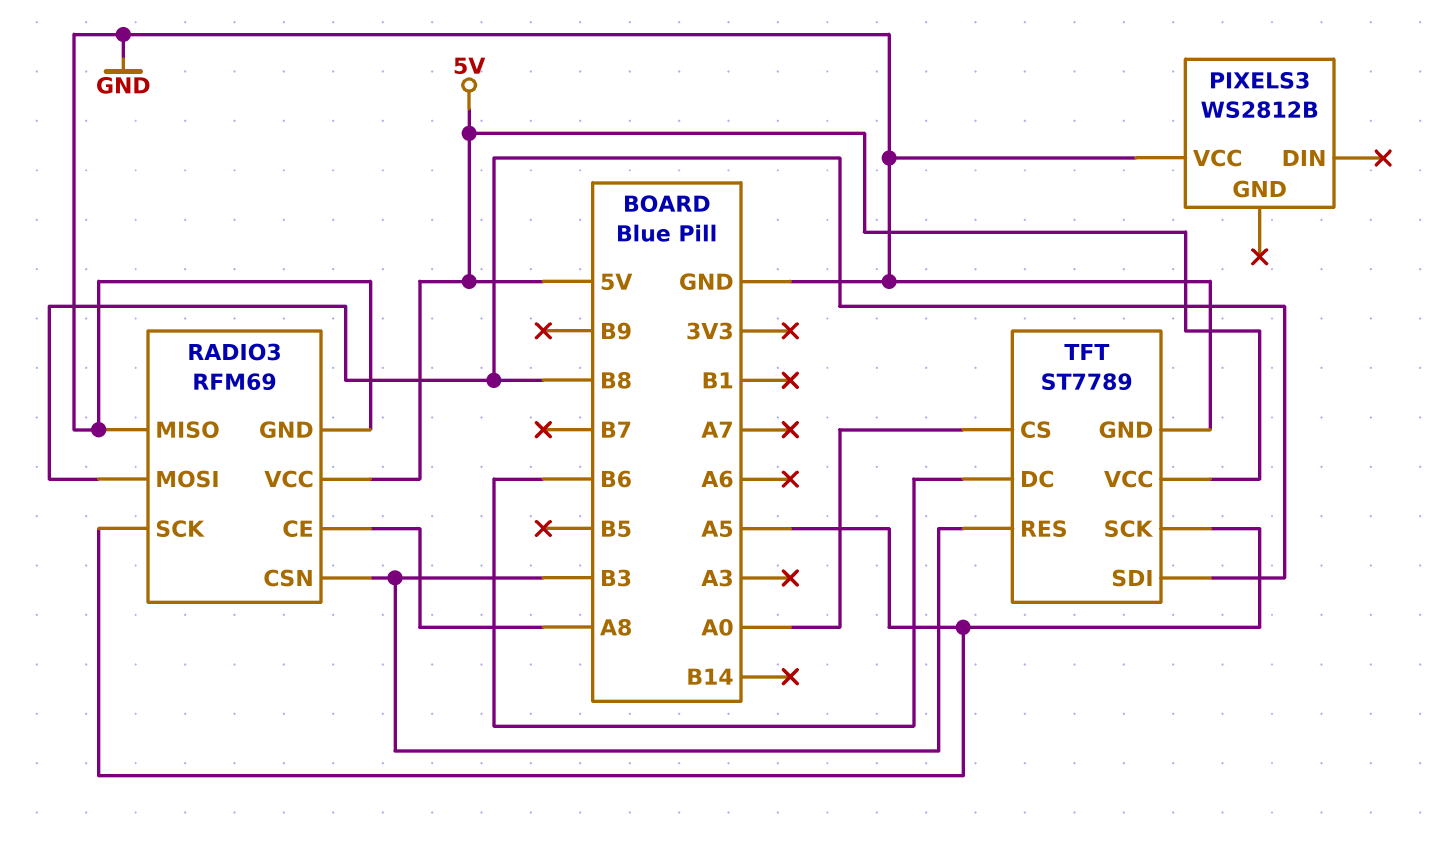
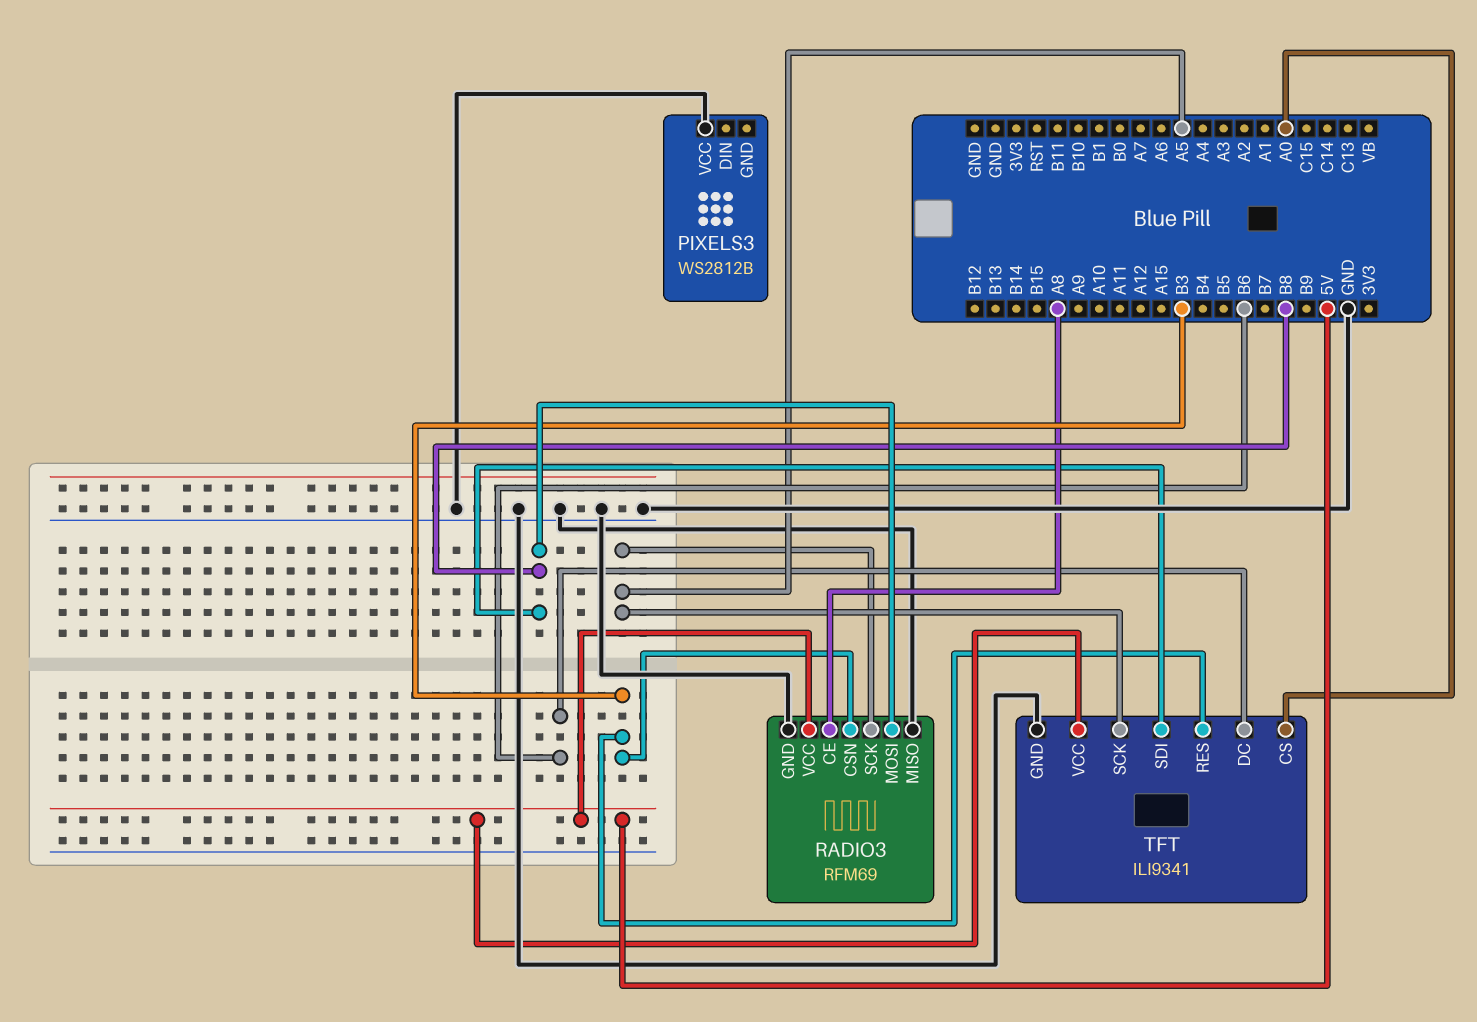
TFT: ST7789 -> ILI9341

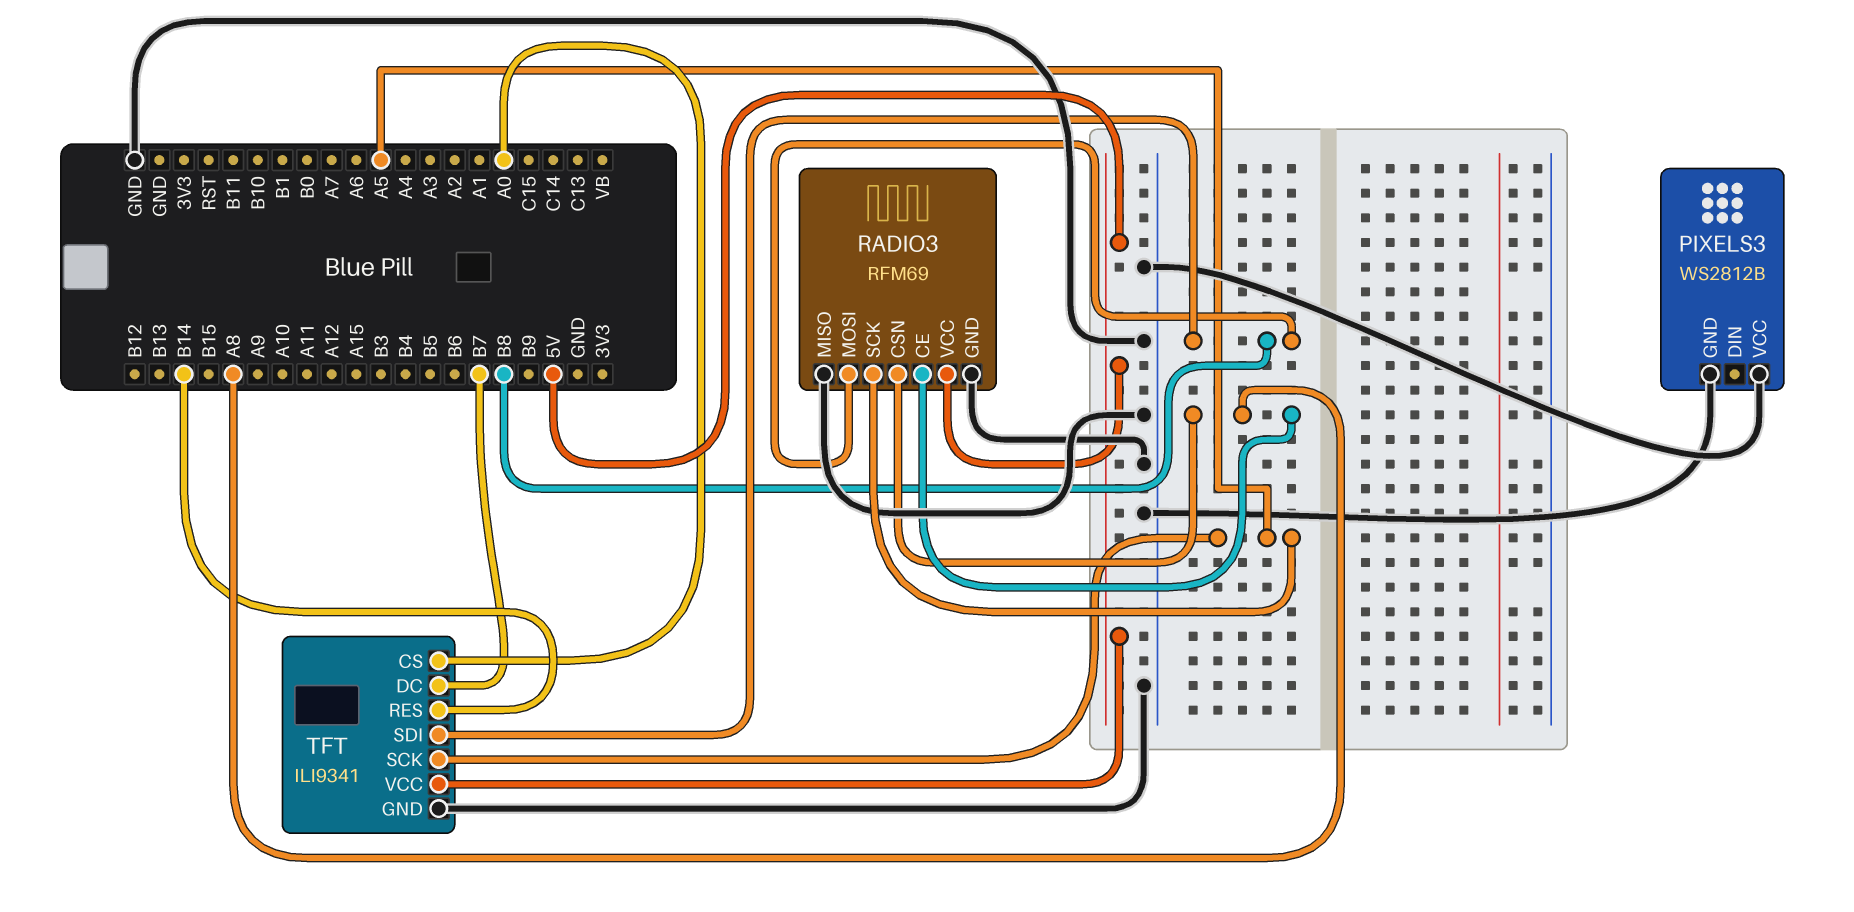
PIXELS3 pin GND: none -> GND
RADIO3 pin CSN: B3 -> A8
TFT pin DC: B6 -> B7
TFT pin RES: B3 -> B14

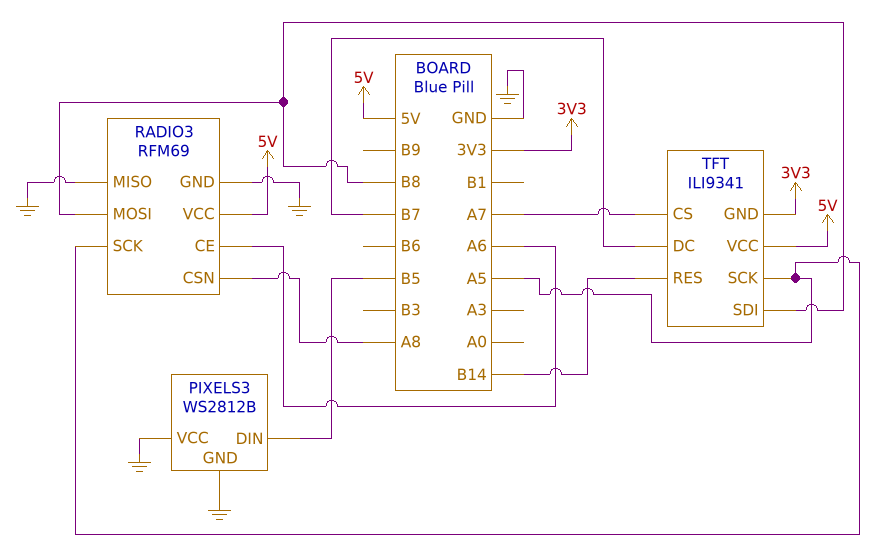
PIXELS3 pin DIN: none -> B5
RADIO3 pin CE: A8 -> A6
TFT pin CS: A0 -> A7
TFT pin GND: GND -> 3V3

